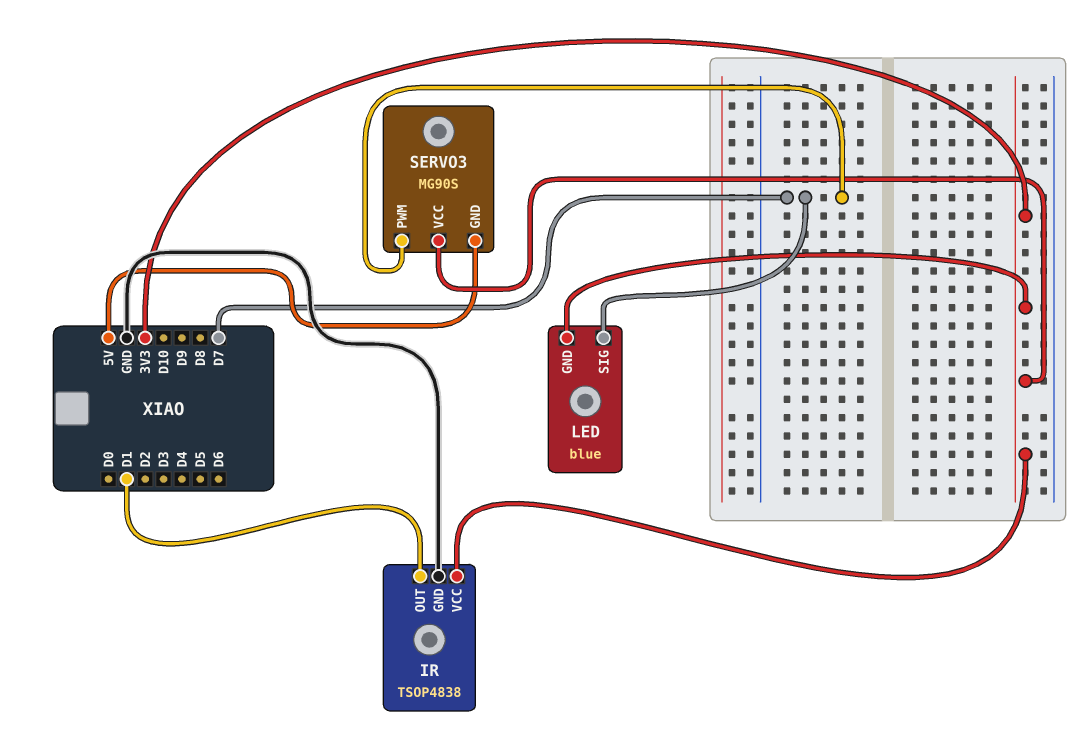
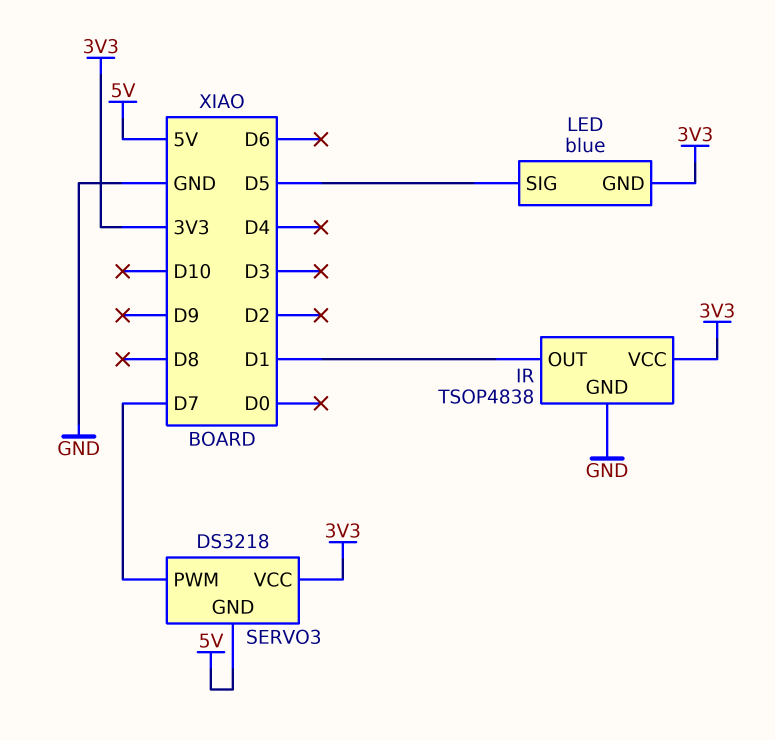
LED pin SIG: D7 -> D5
SERVO3: MG90S -> DS3218

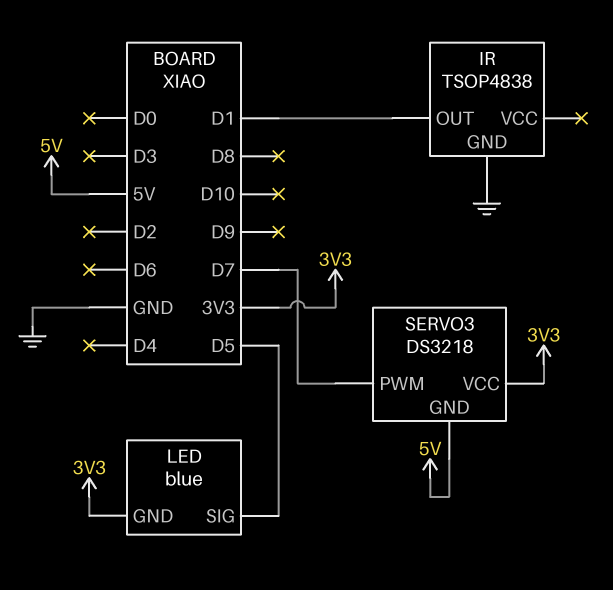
IR pin VCC: 3V3 -> none

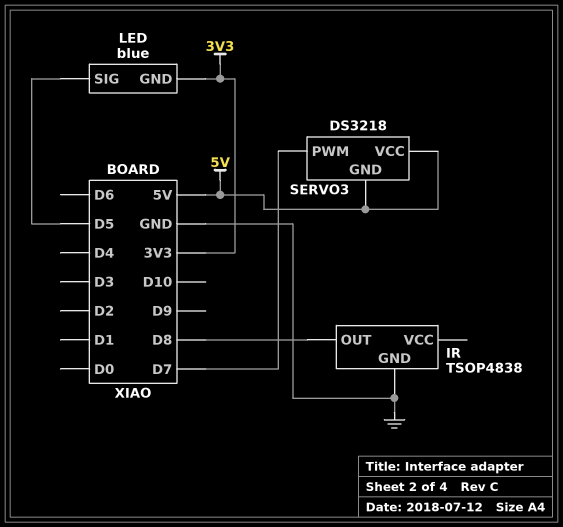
IR pin OUT: D1 -> D8
SERVO3 pin VCC: 3V3 -> 5V

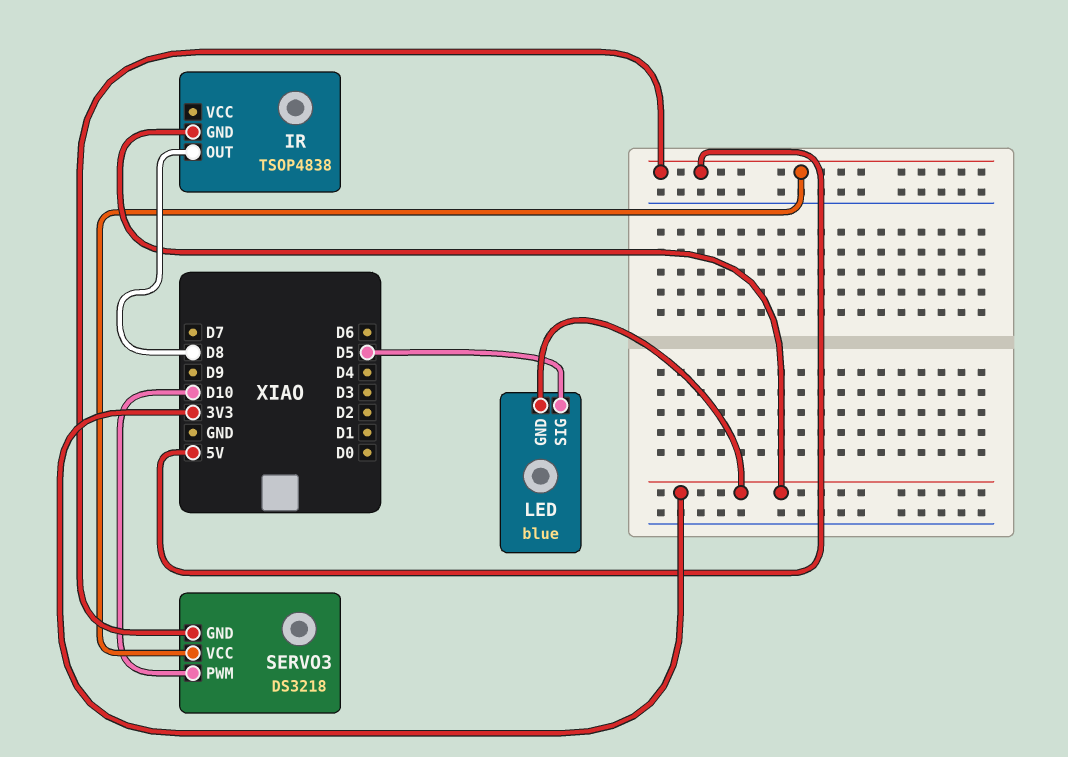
IR pin GND: GND -> 3V3
SERVO3 pin PWM: D7 -> D10

